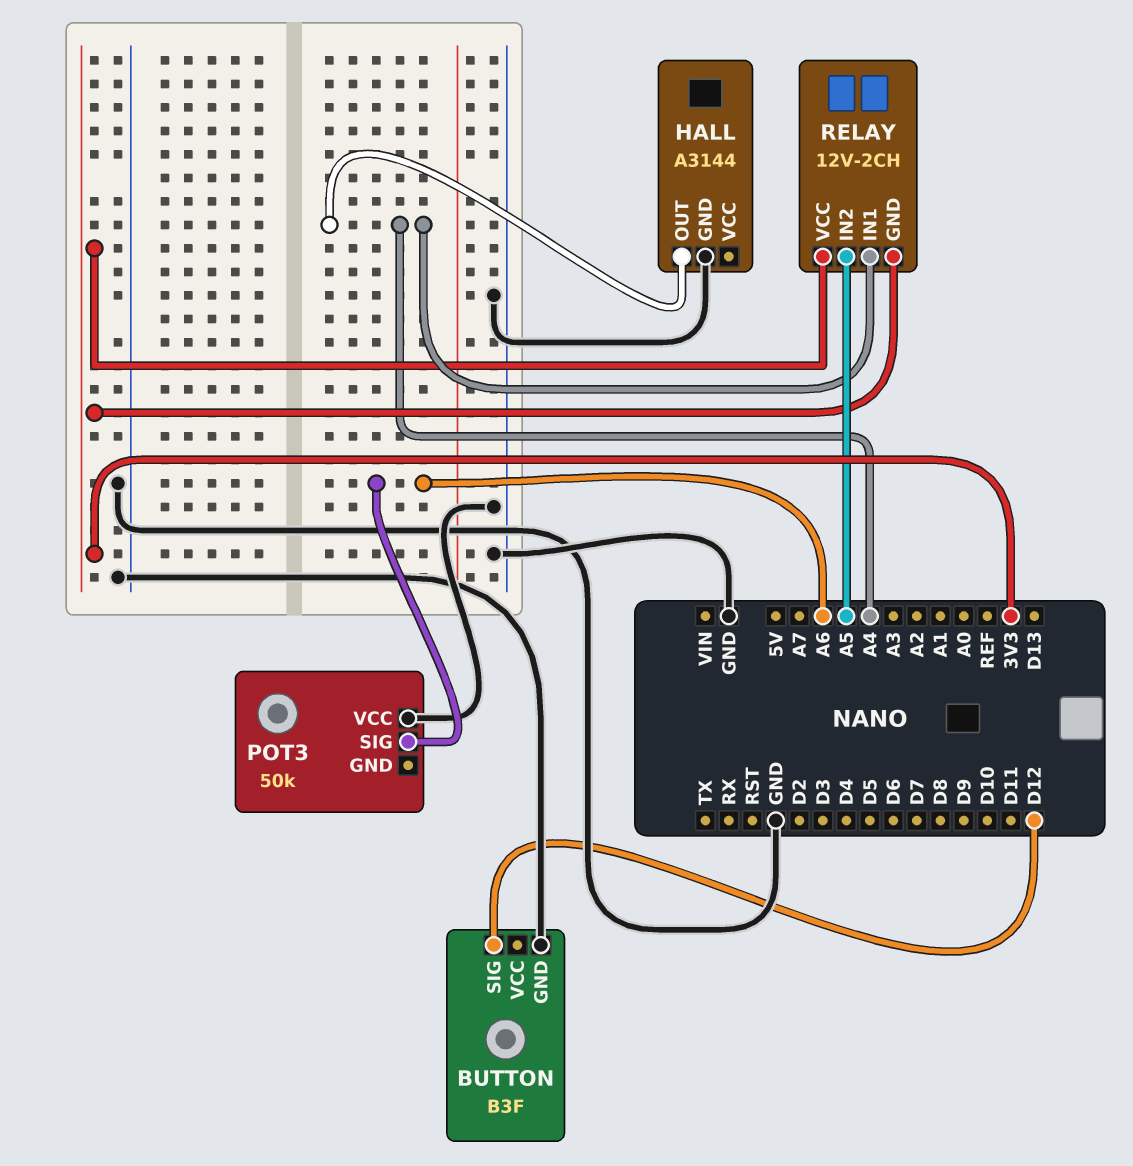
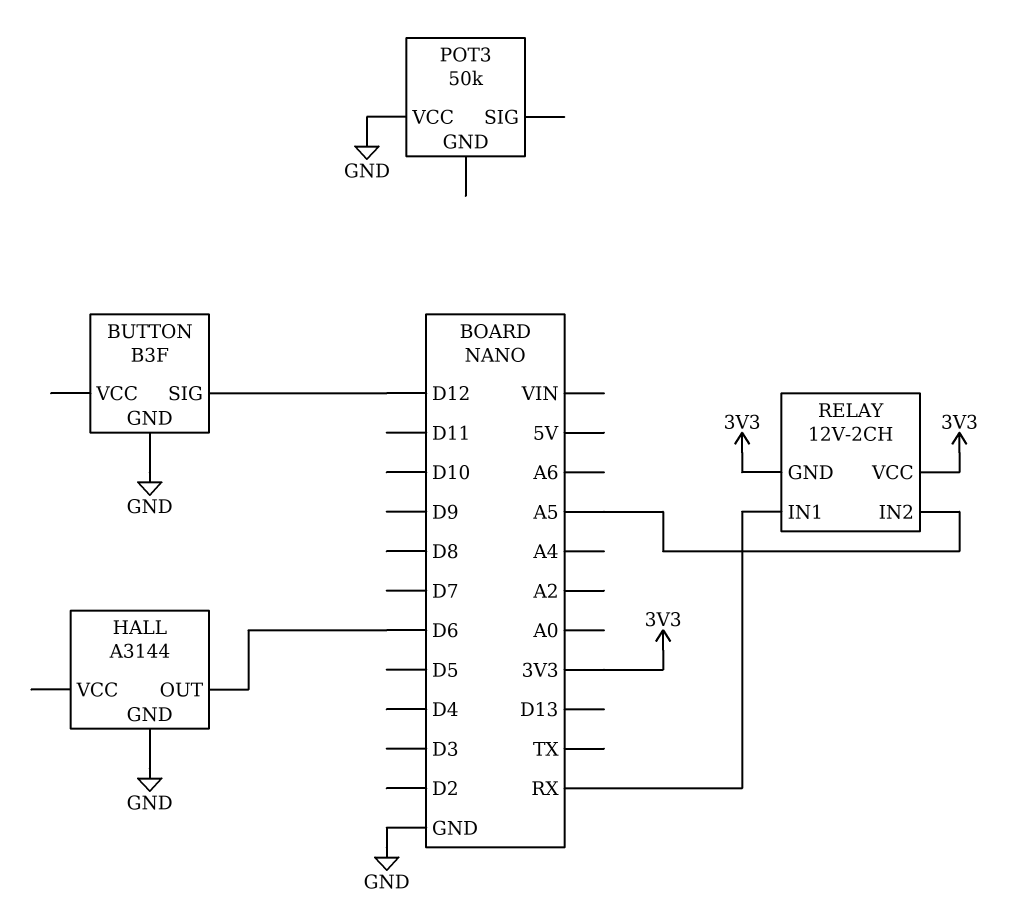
HALL pin OUT: A4 -> D6
POT3 pin SIG: A6 -> none
RELAY pin IN1: A4 -> RX

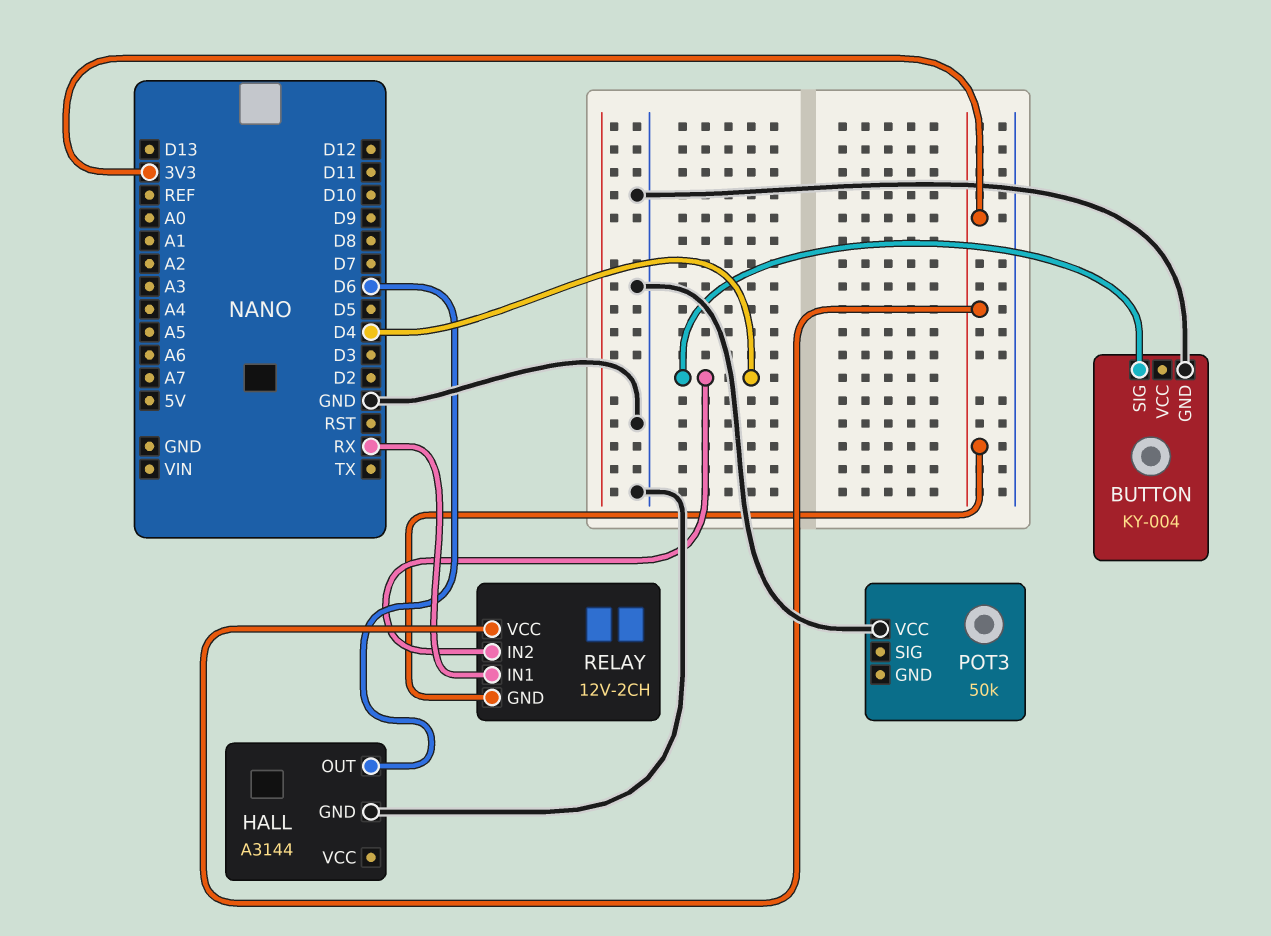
BUTTON: B3F -> KY-004
BUTTON pin SIG: D12 -> D4
RELAY pin IN2: A5 -> D4

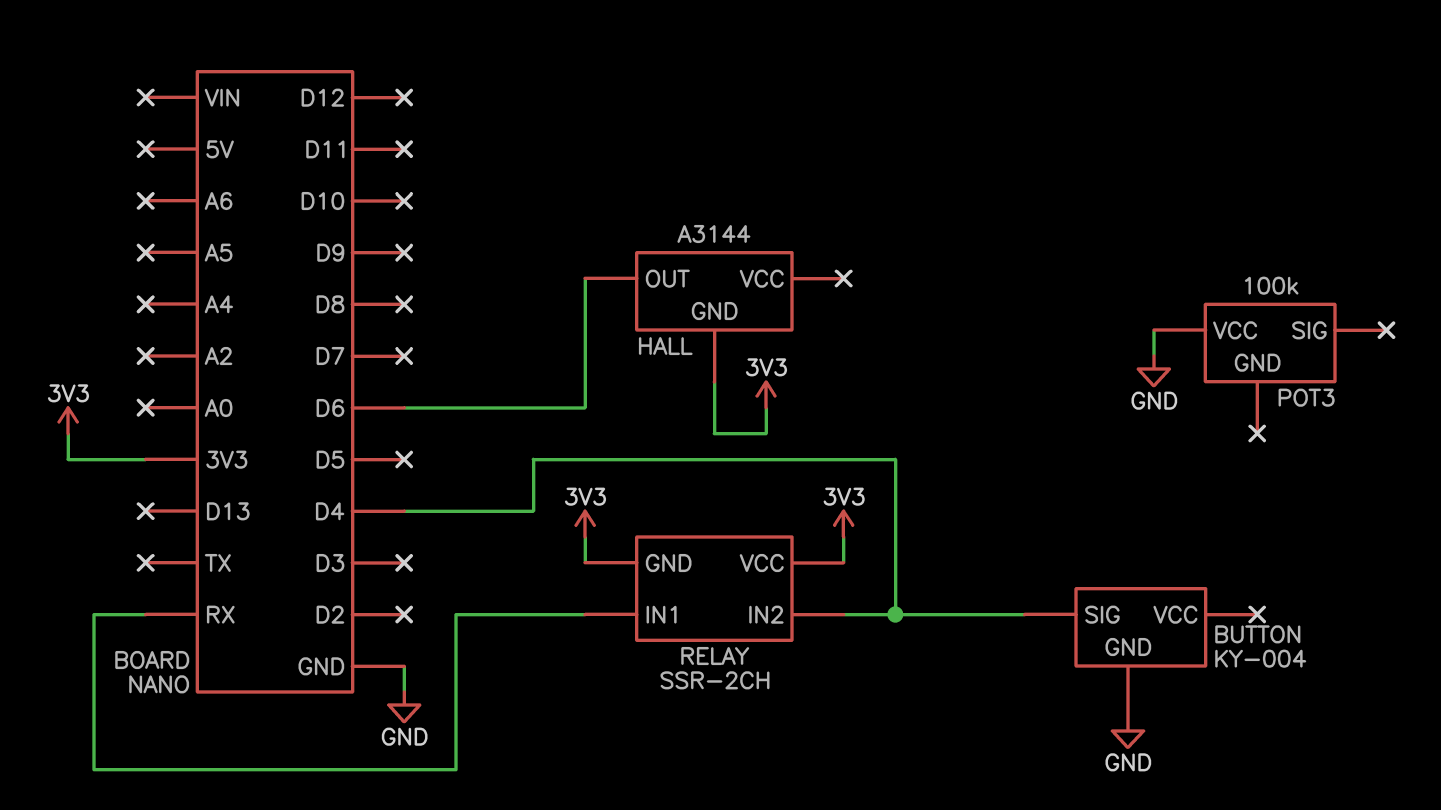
HALL pin GND: GND -> 3V3
POT3: 50k -> 100k
RELAY: 12V-2CH -> SSR-2CH

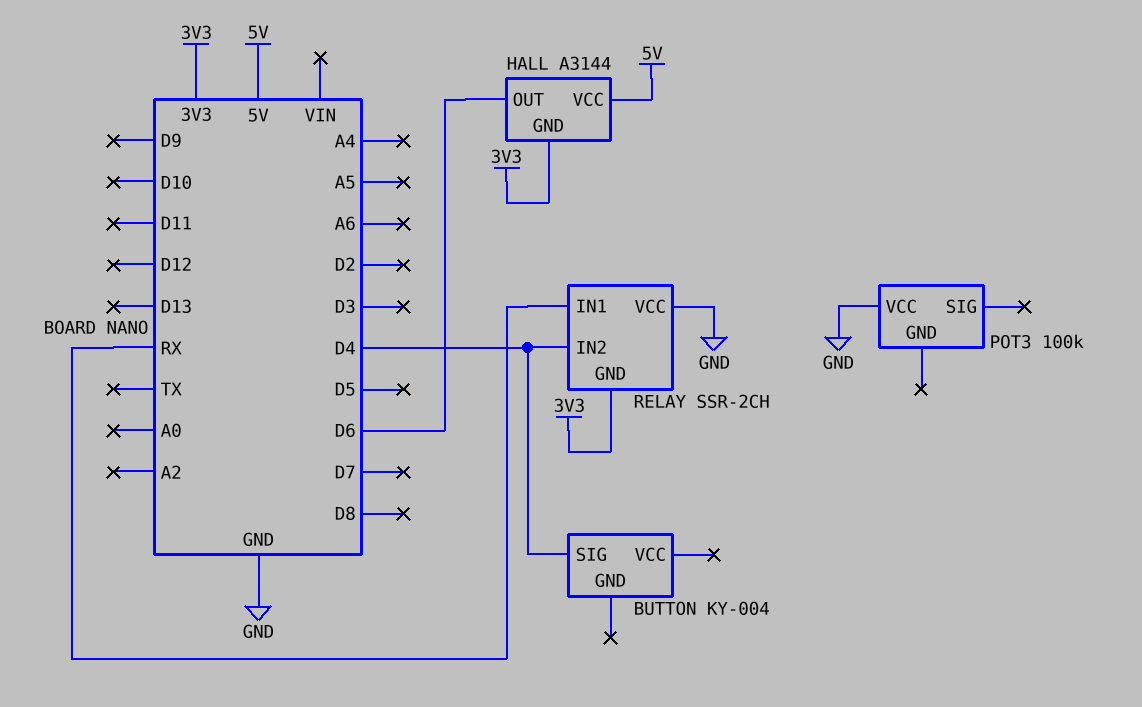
BUTTON pin GND: GND -> none
HALL pin VCC: none -> 5V
RELAY pin VCC: 3V3 -> GND

